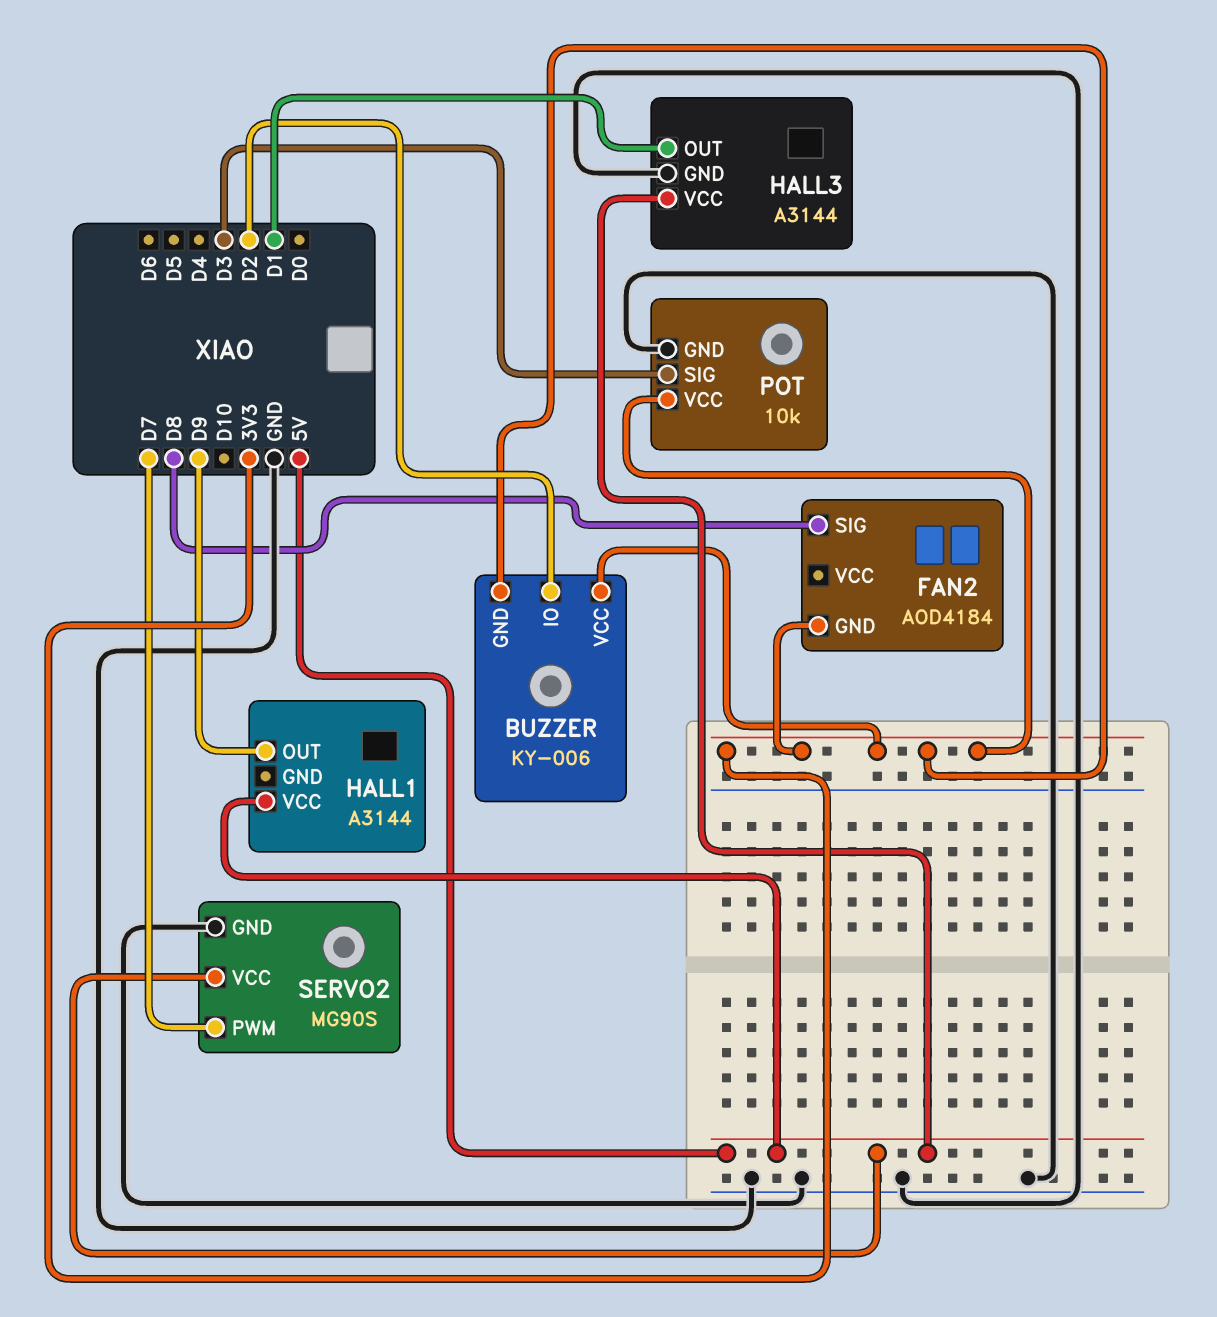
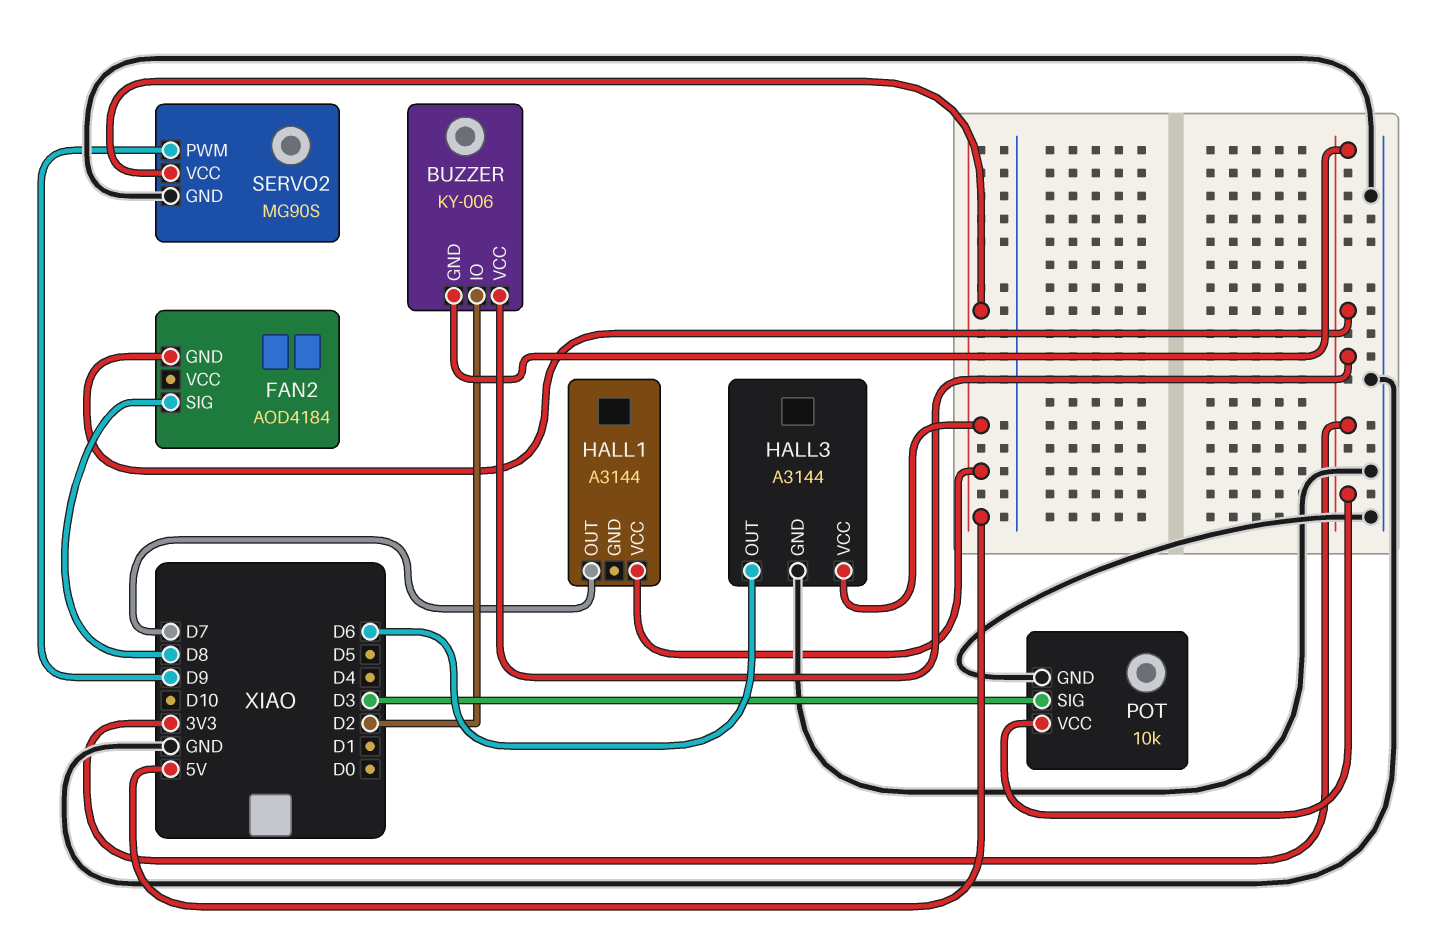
HALL1 pin OUT: D9 -> D7
HALL3 pin OUT: D1 -> D6
SERVO2 pin PWM: D7 -> D9

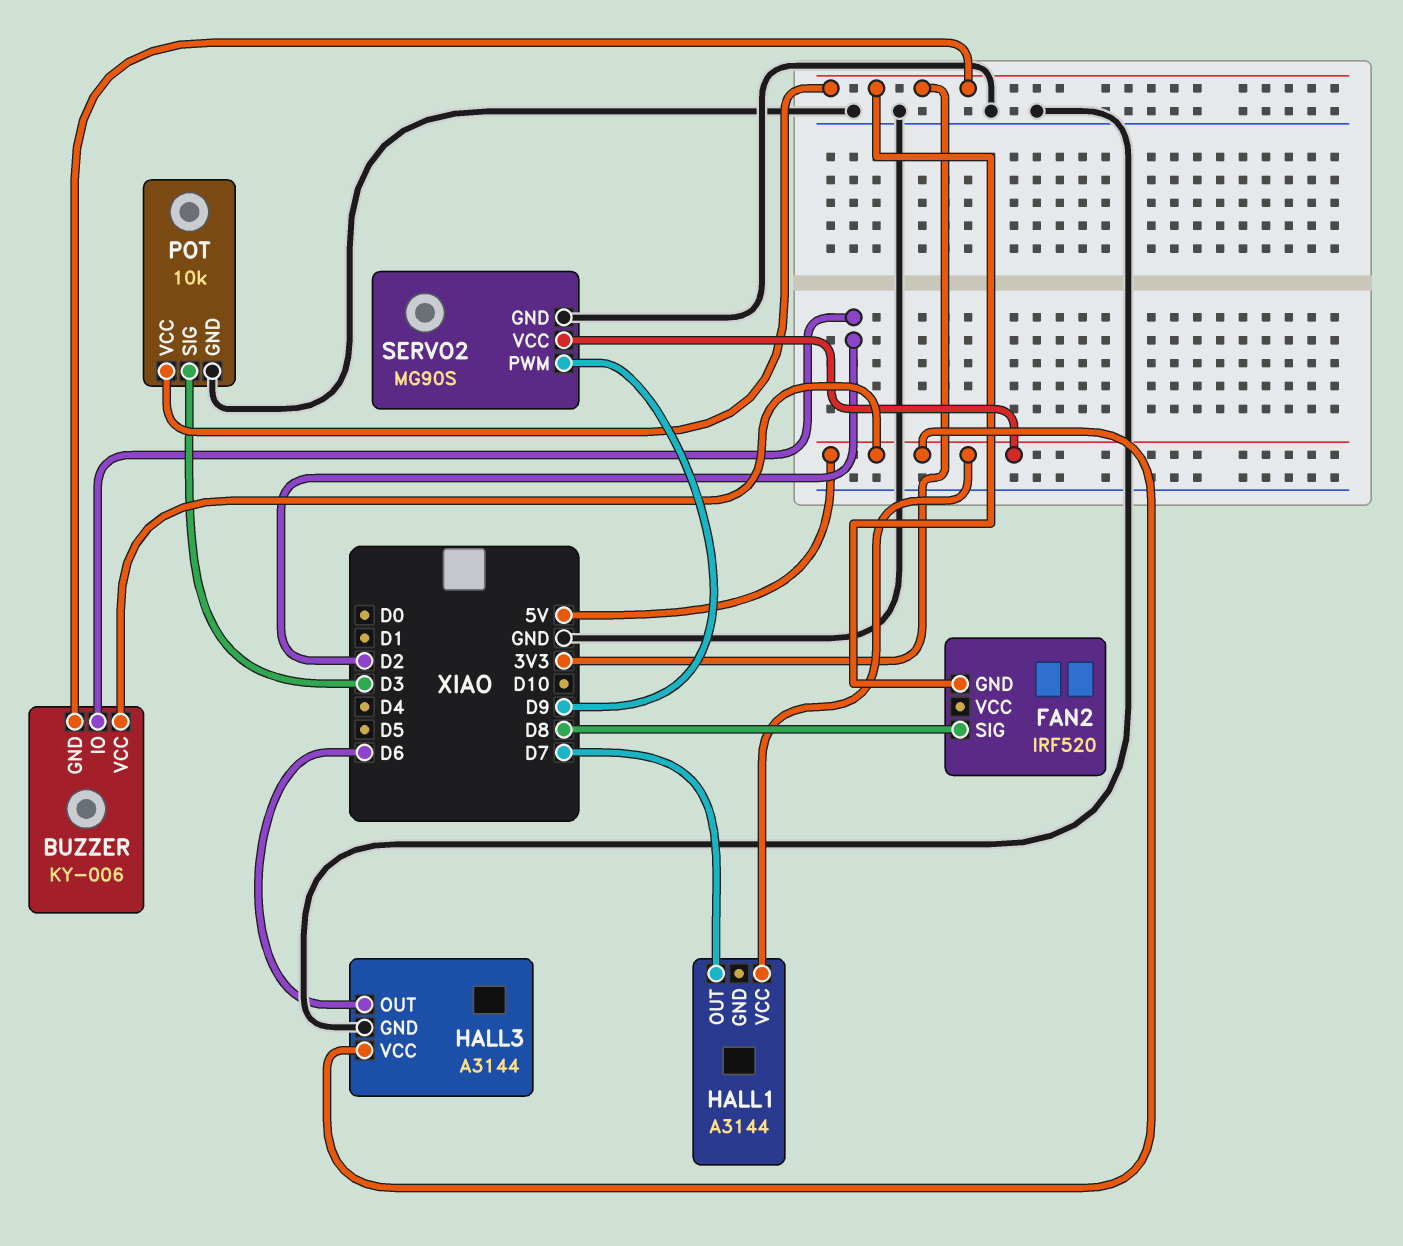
BUZZER pin VCC: 3V3 -> 5V
FAN2: AOD4184 -> IRF520

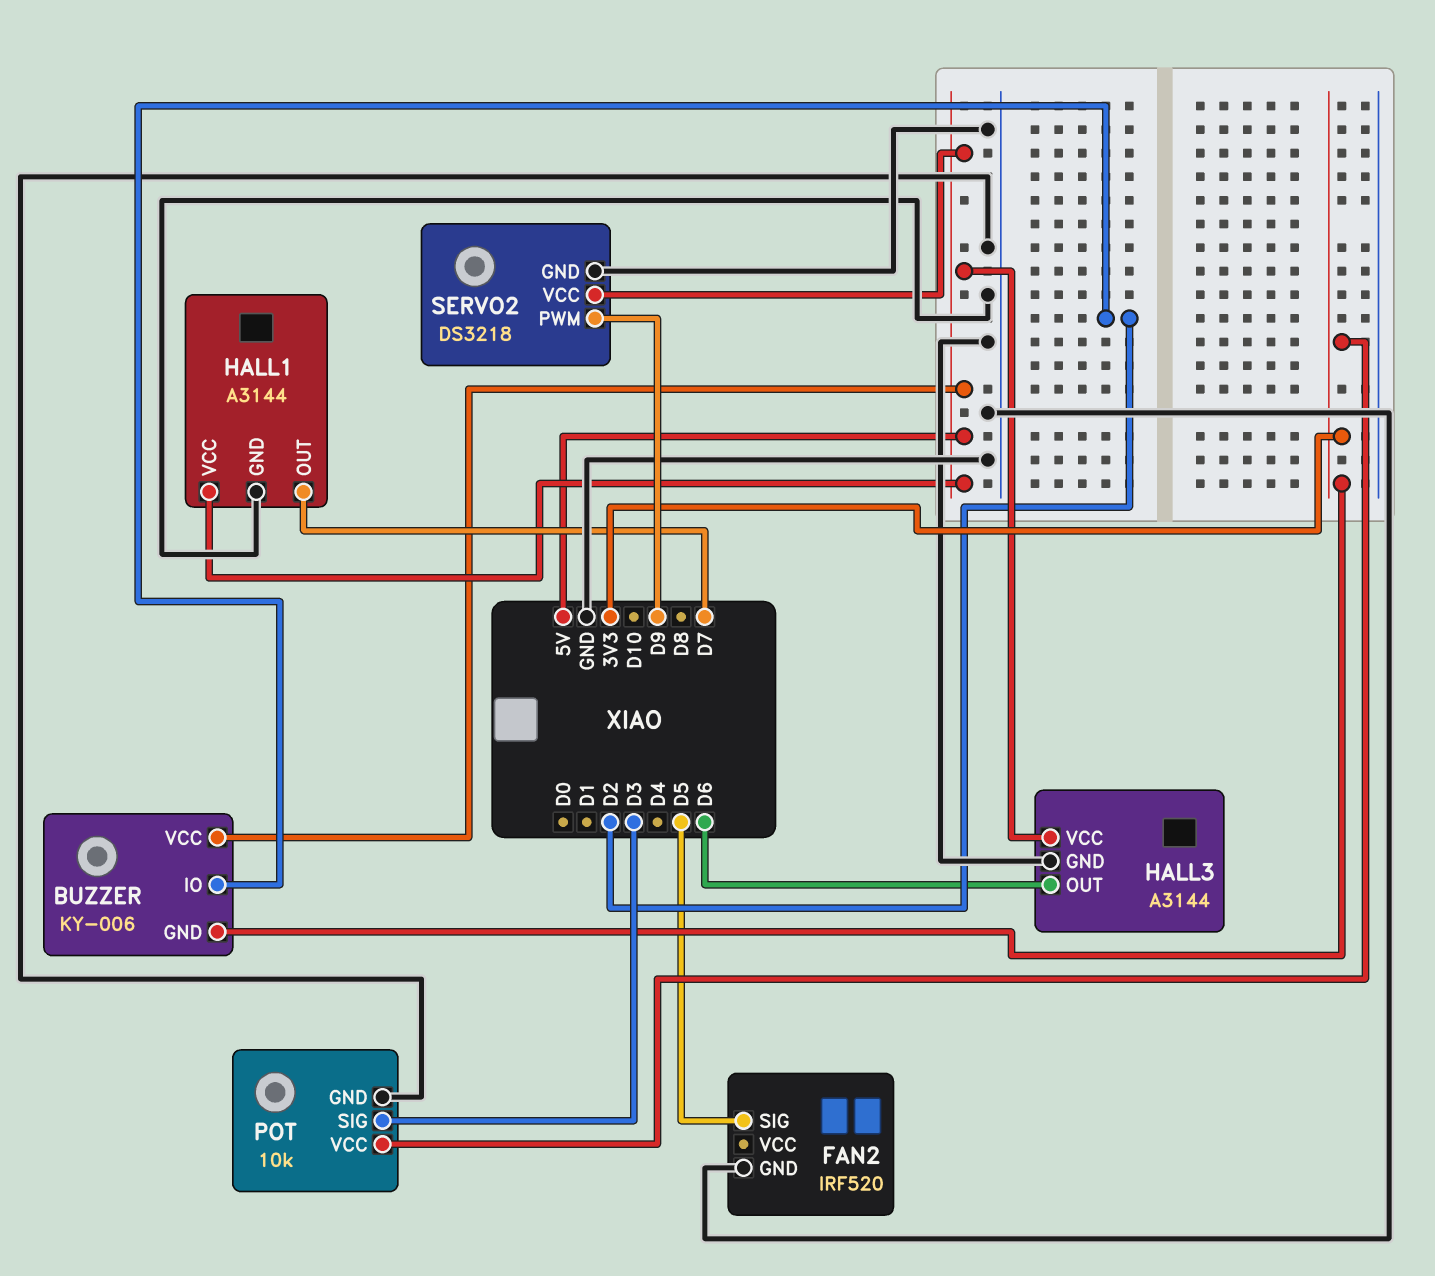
FAN2 pin GND: 3V3 -> GND
FAN2 pin SIG: D8 -> D5
HALL1 pin GND: none -> GND
SERVO2: MG90S -> DS3218

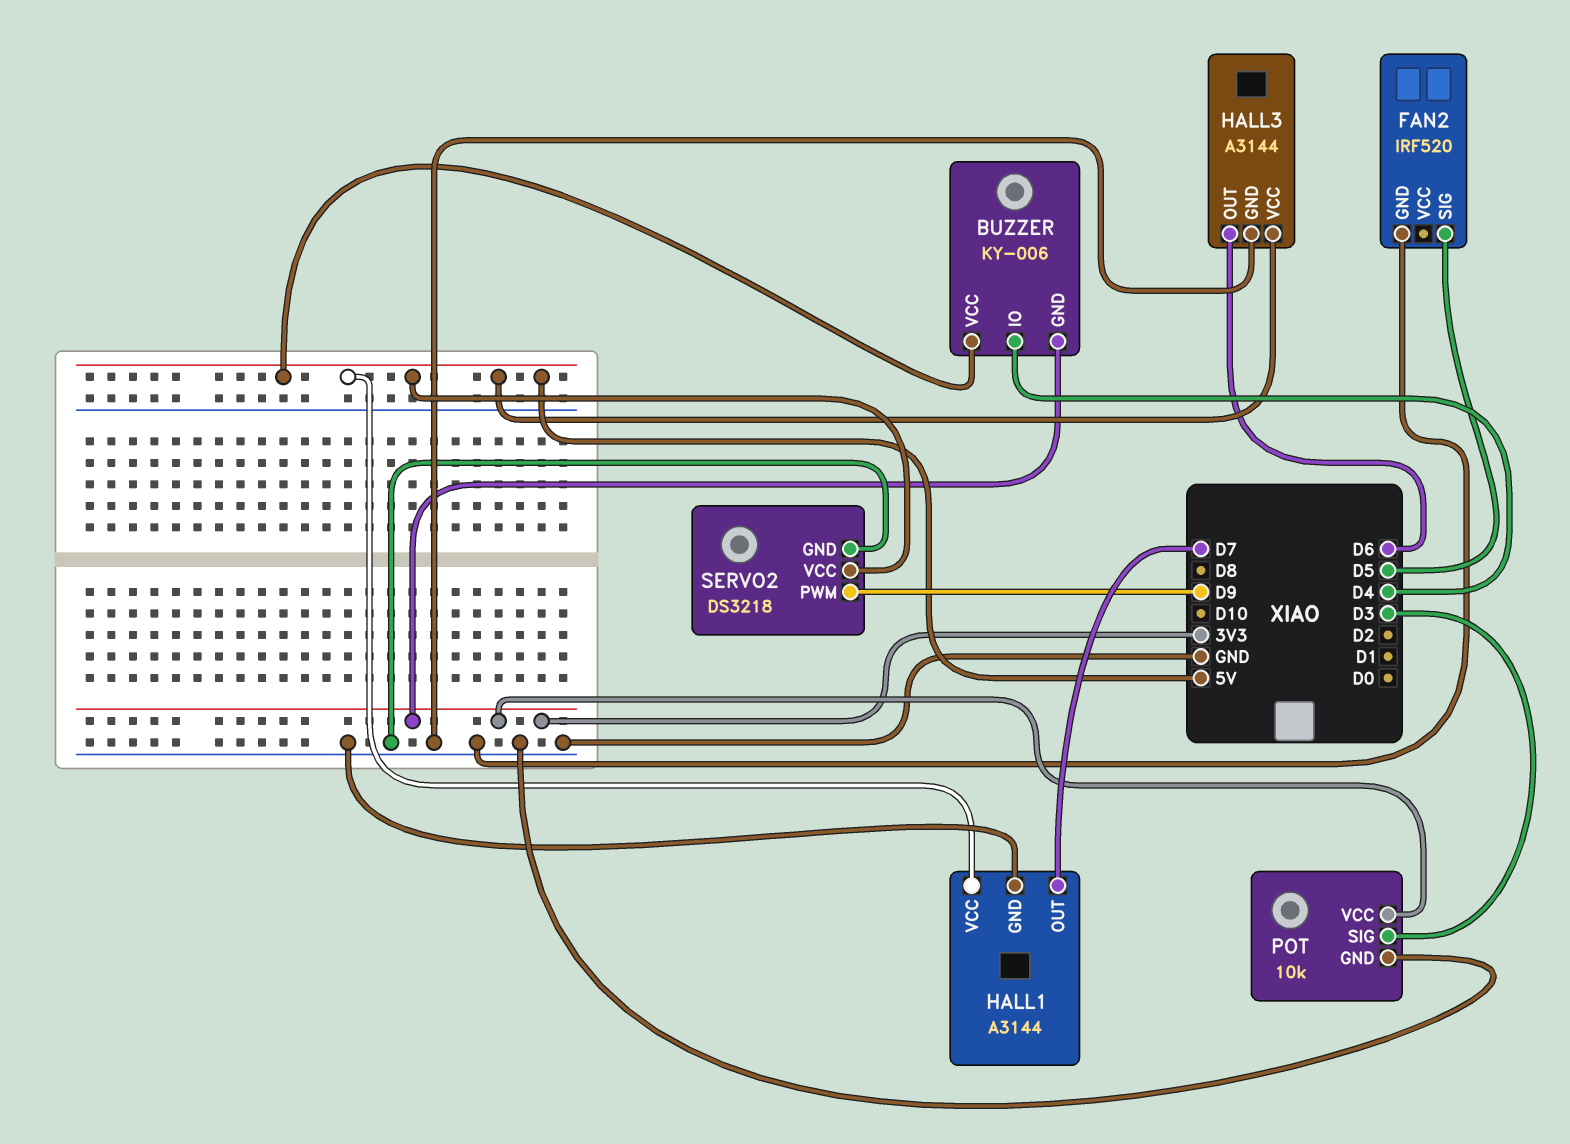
BUZZER pin IO: D2 -> D4

